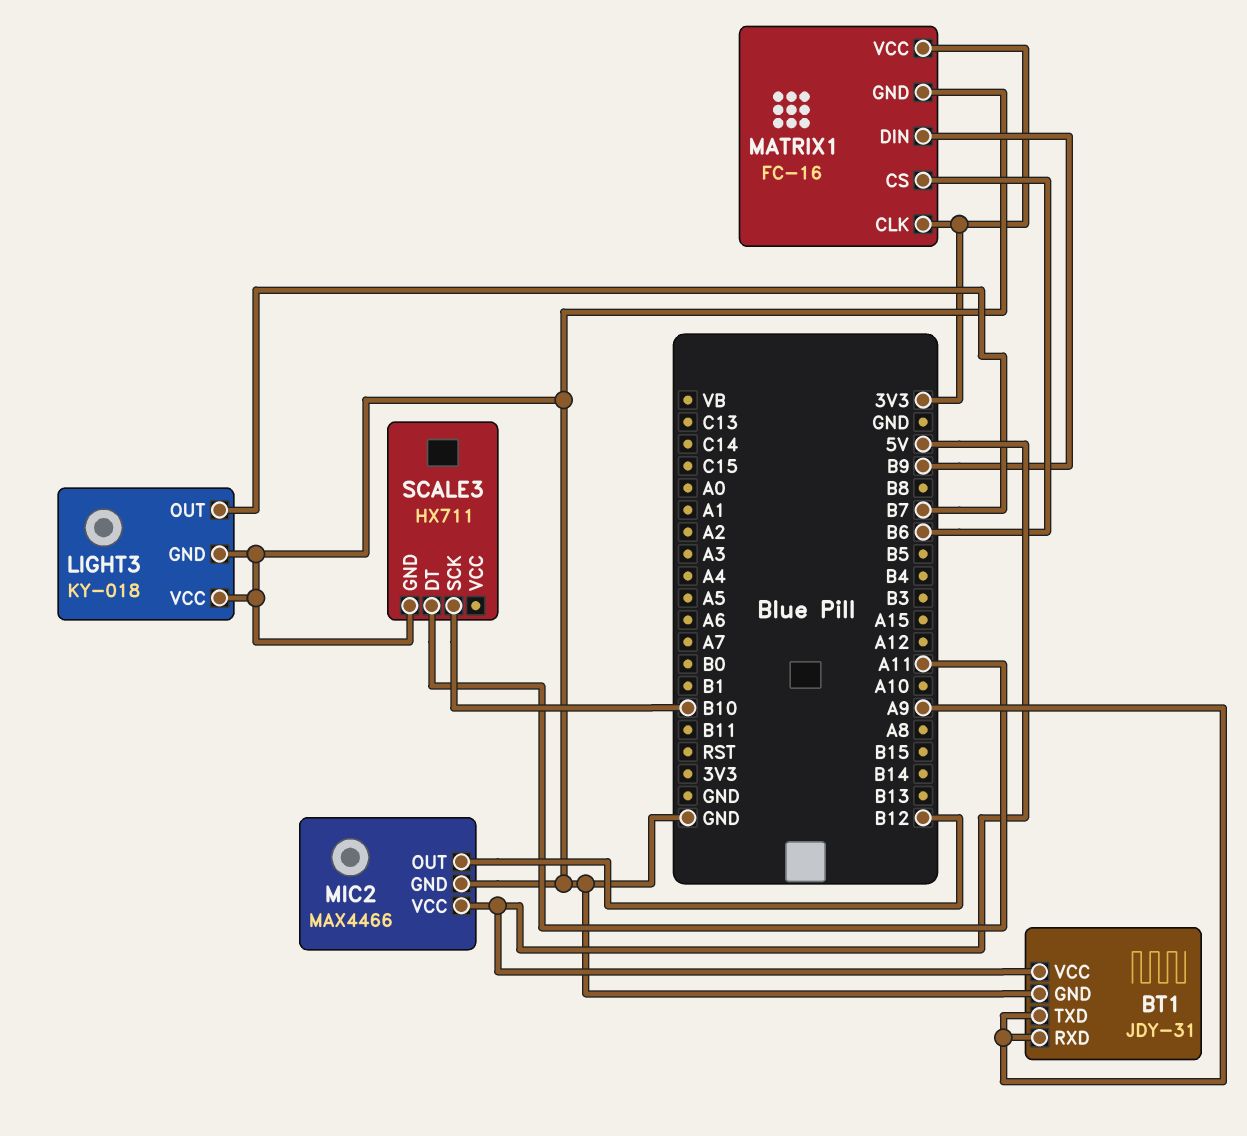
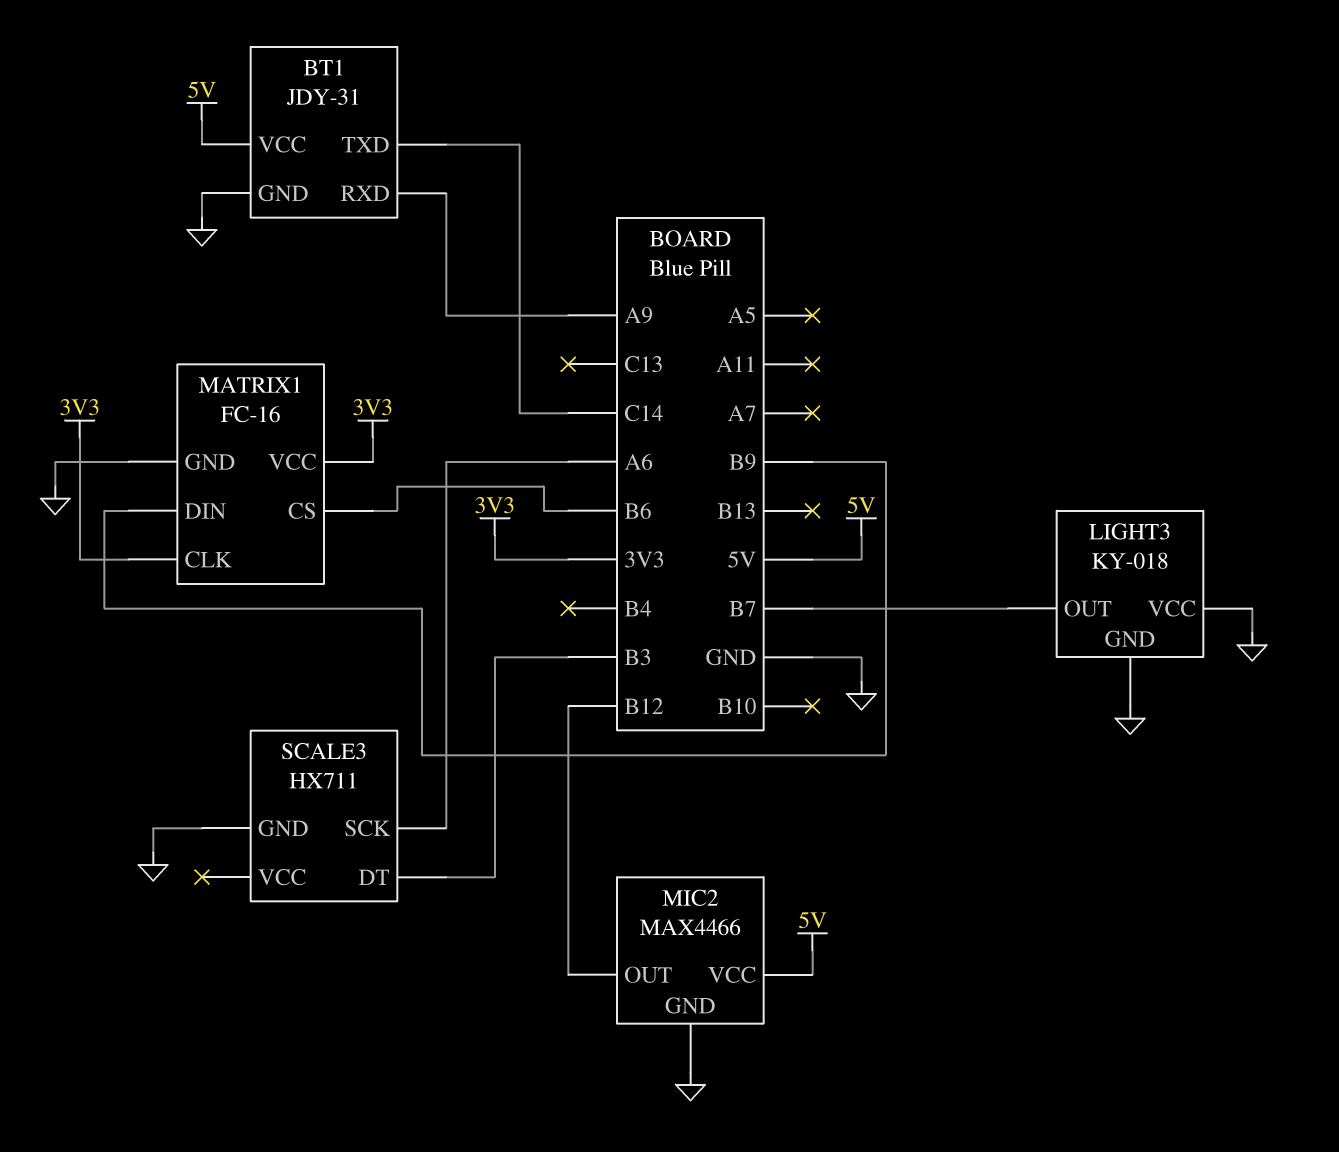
BT1 pin TXD: A9 -> C14
SCALE3 pin DT: A11 -> B3
SCALE3 pin SCK: B10 -> A6

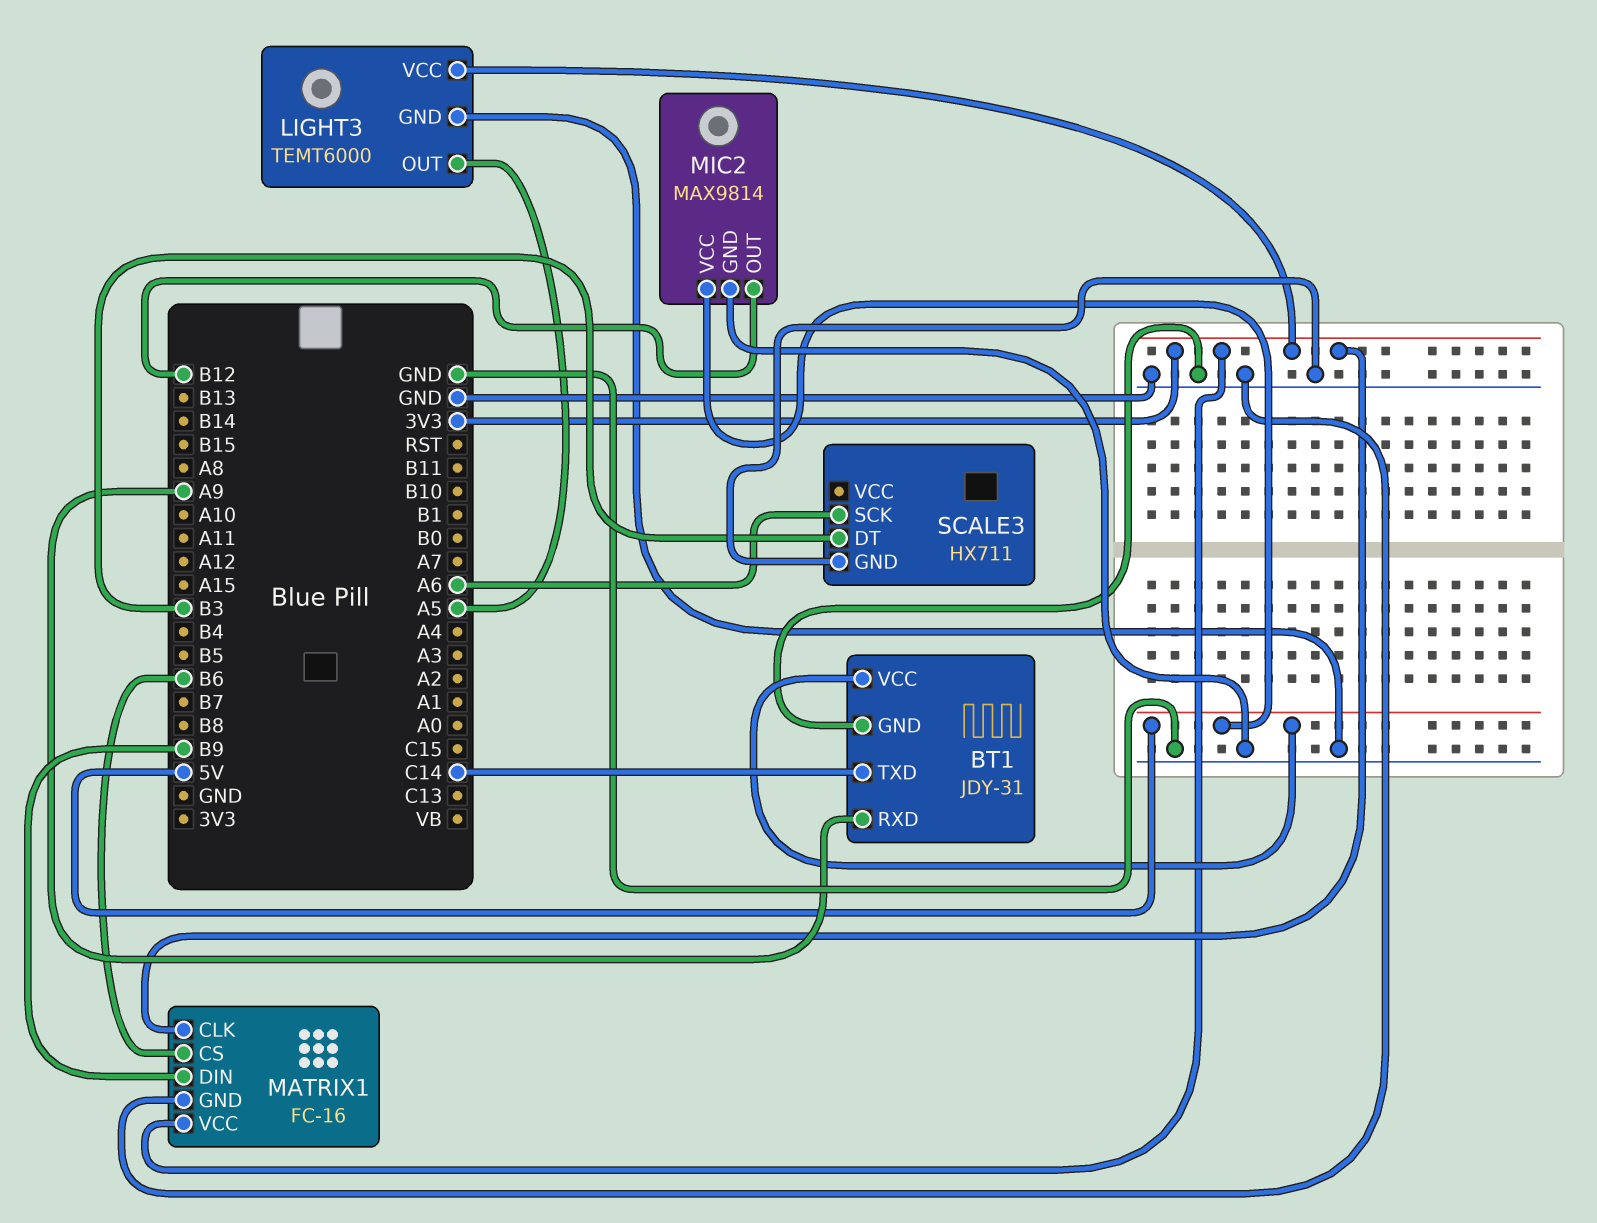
LIGHT3: KY-018 -> TEMT6000
LIGHT3 pin OUT: B7 -> A5
LIGHT3 pin VCC: GND -> 3V3
MIC2: MAX4466 -> MAX9814

